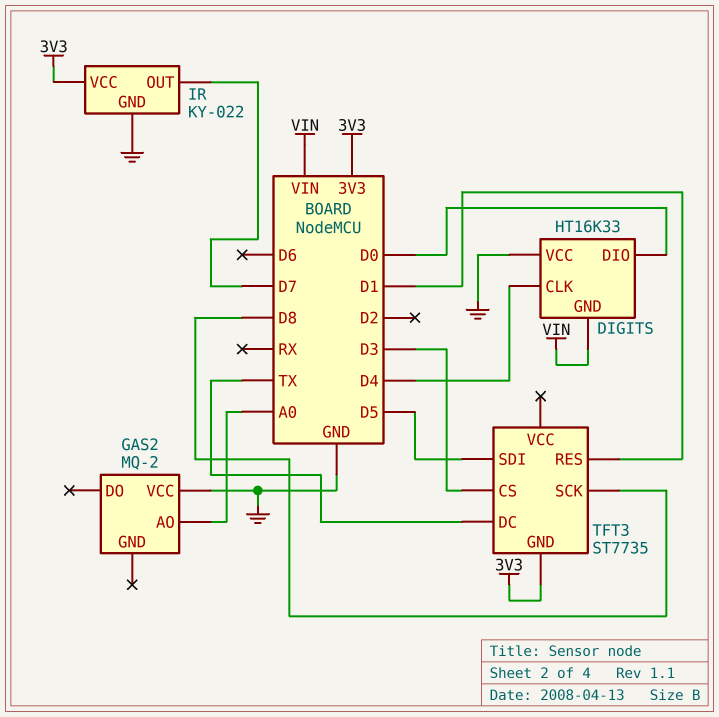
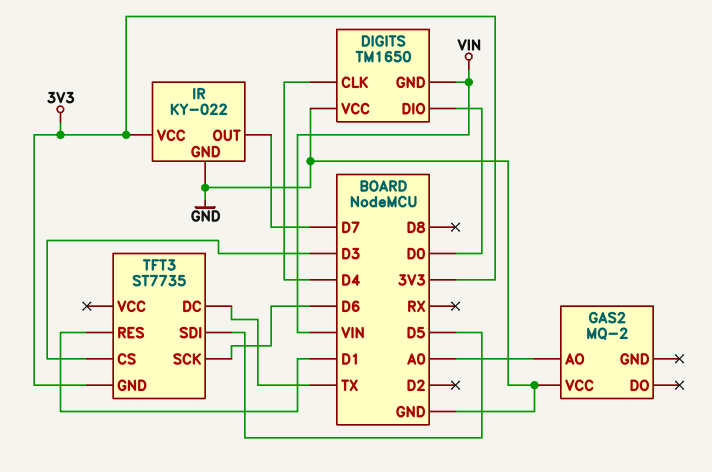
DIGITS: HT16K33 -> TM1650
TFT3 pin SCK: D8 -> D6

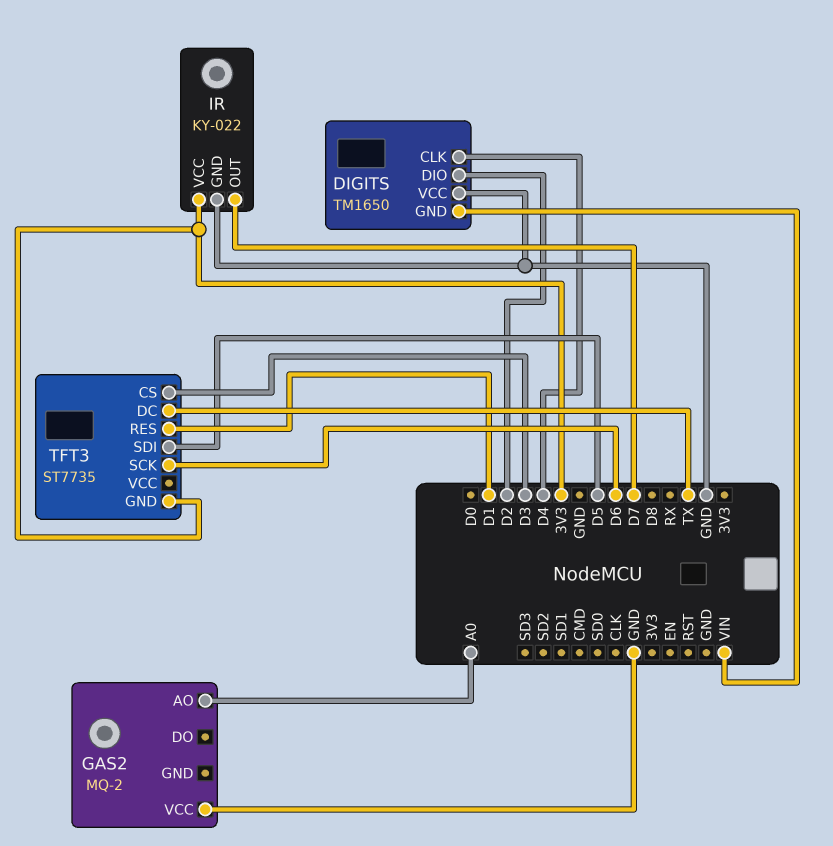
DIGITS pin DIO: D0 -> D2

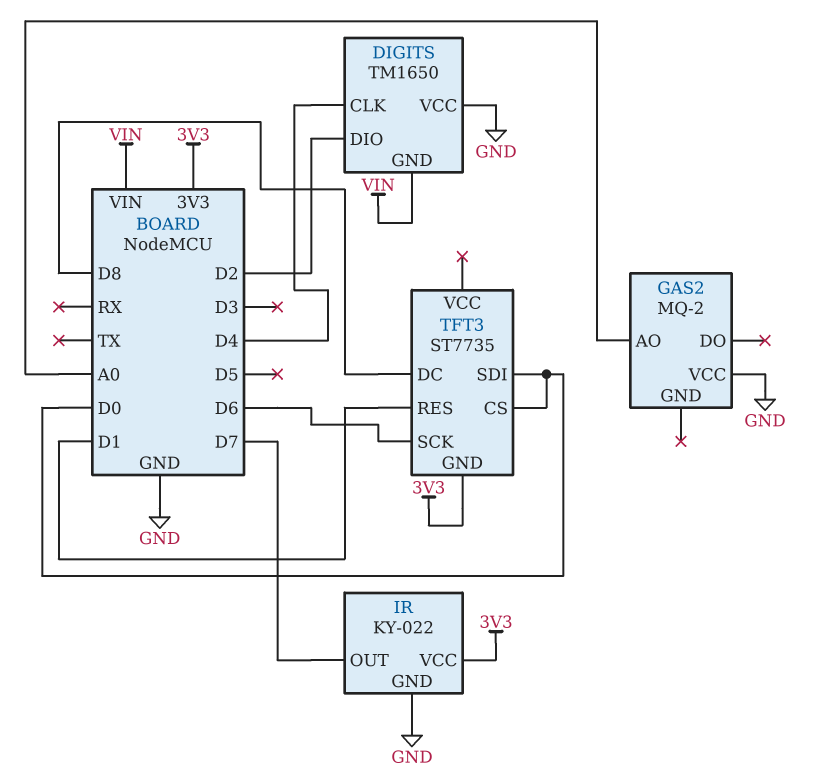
TFT3 pin CS: D3 -> D0
TFT3 pin DC: TX -> D8
TFT3 pin SDI: D5 -> D0

